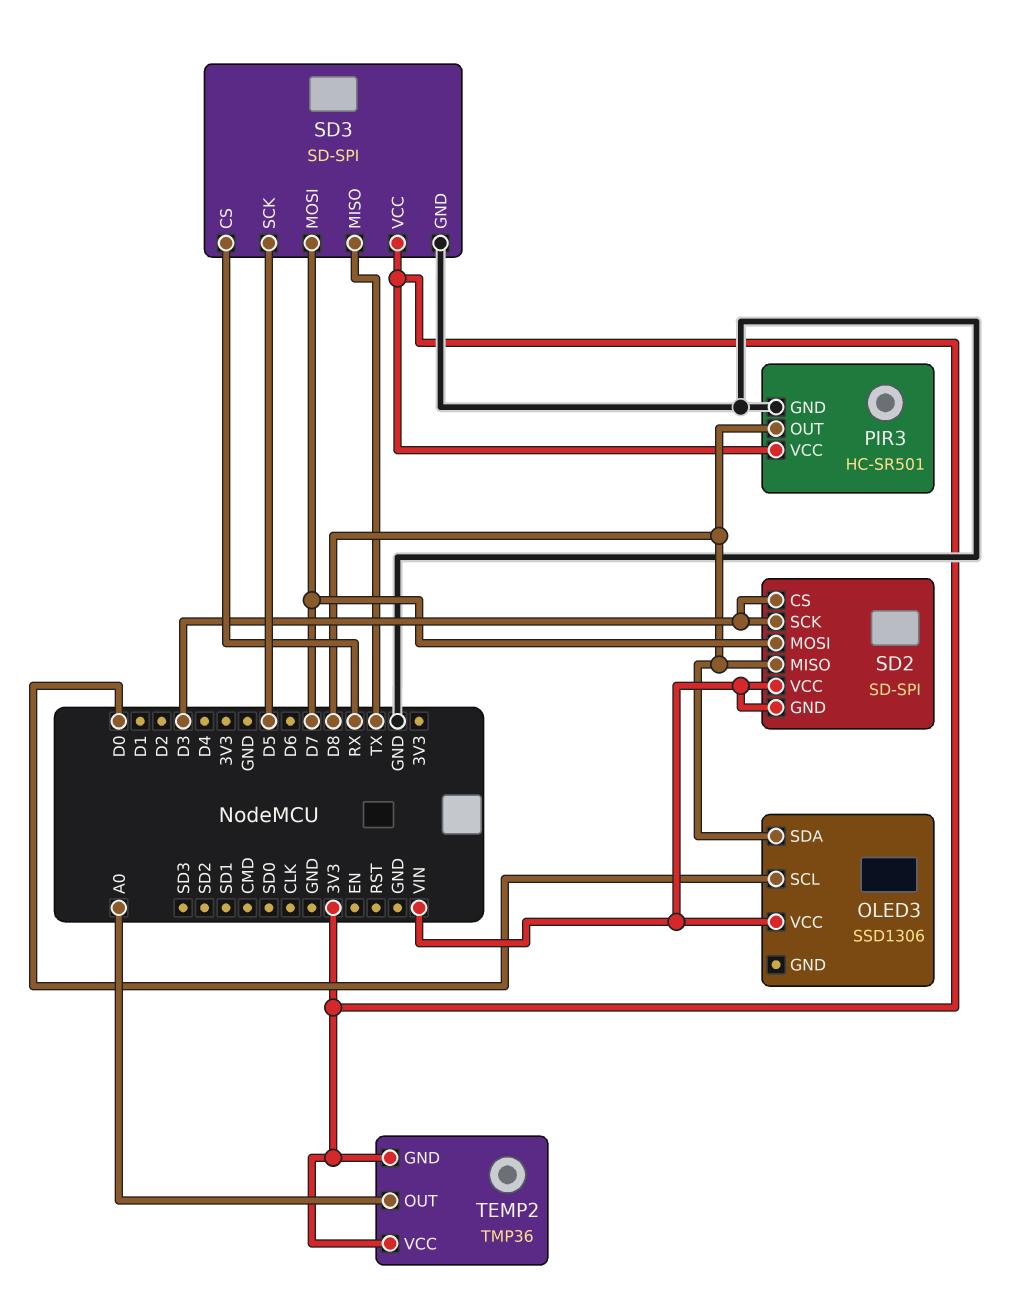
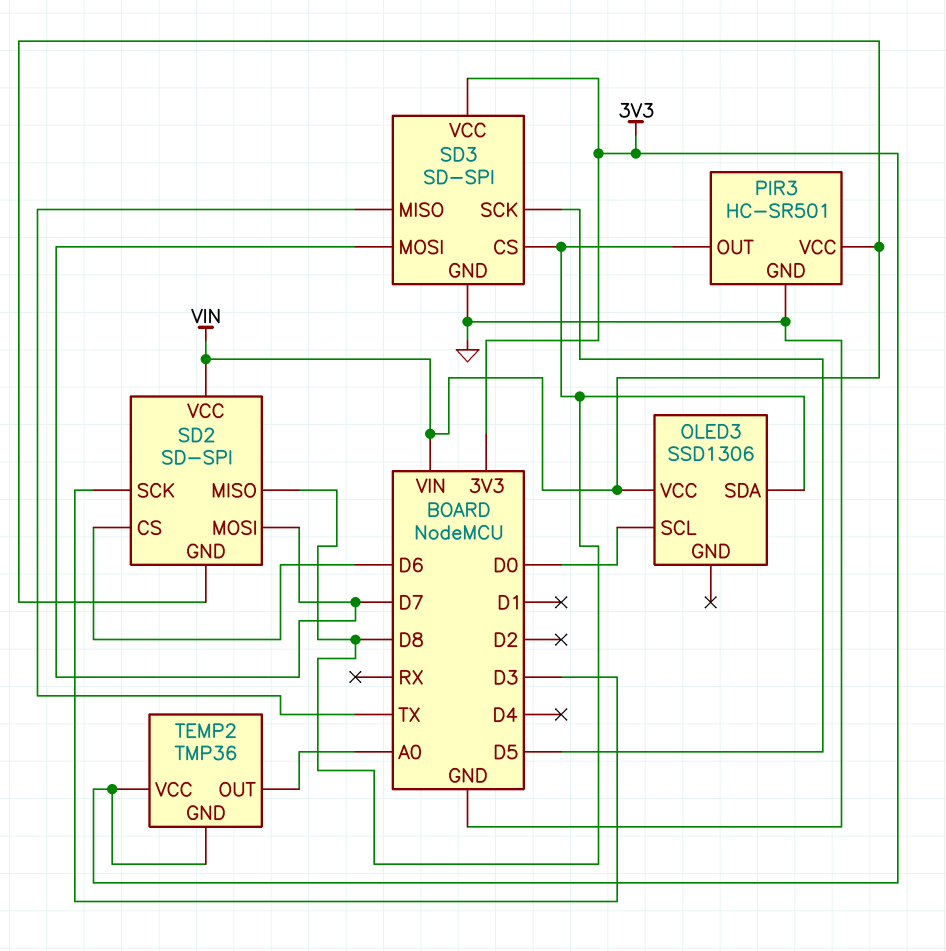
PIR3 pin VCC: 3V3 -> VIN
SD2 pin CS: D3 -> D6
SD3 pin CS: RX -> D8

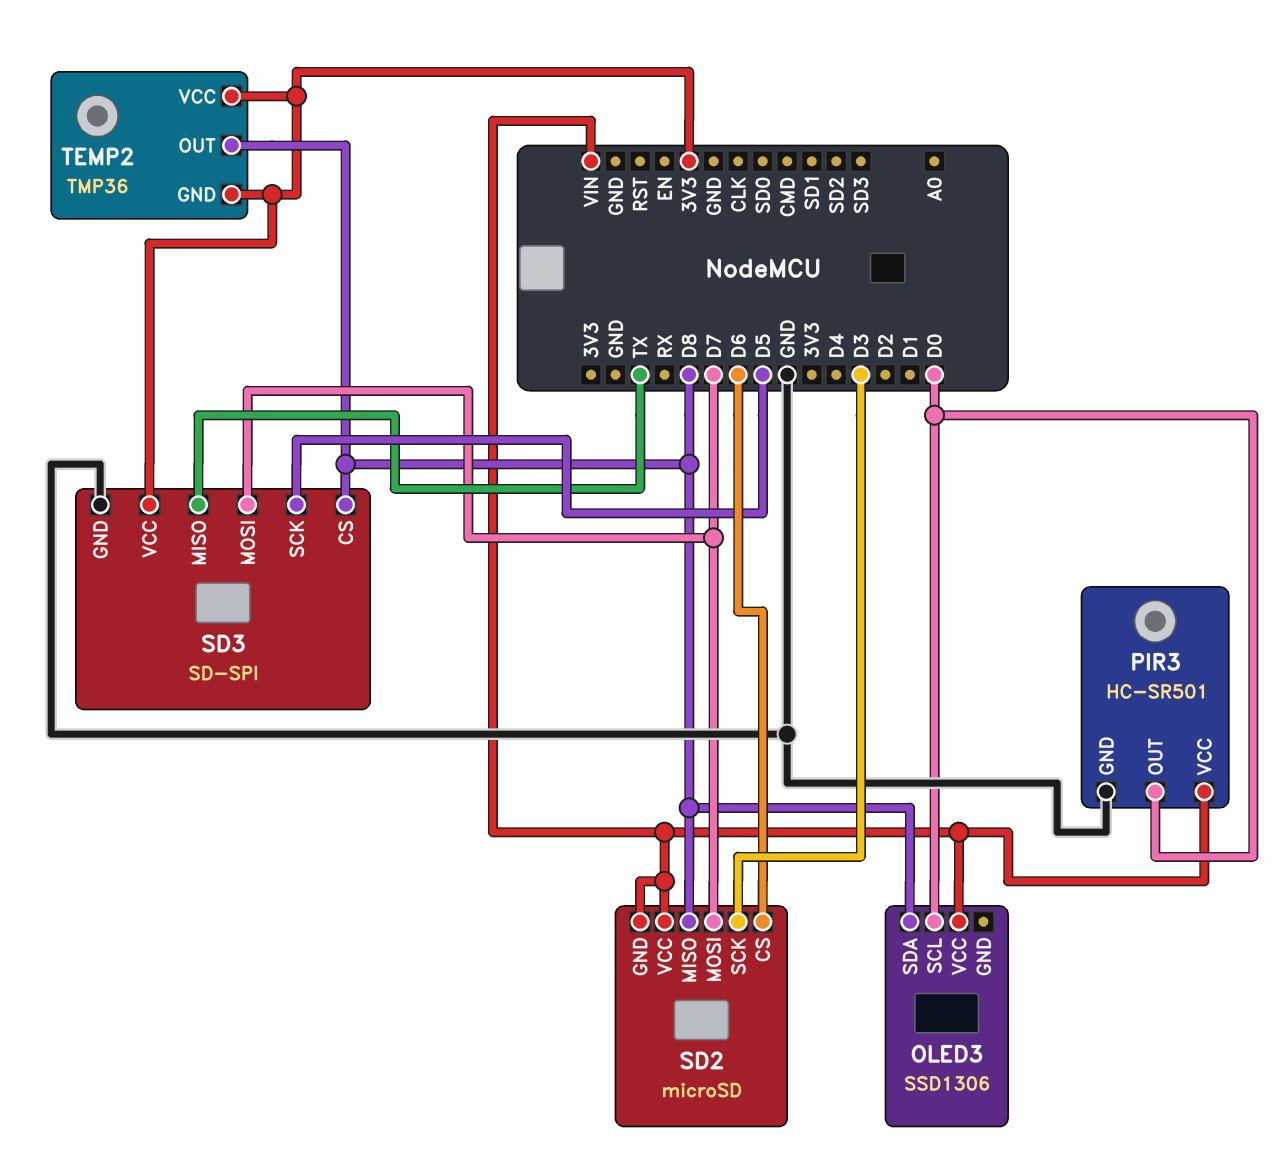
PIR3 pin OUT: D8 -> D0
SD2: SD-SPI -> microSD
TEMP2 pin OUT: A0 -> D8

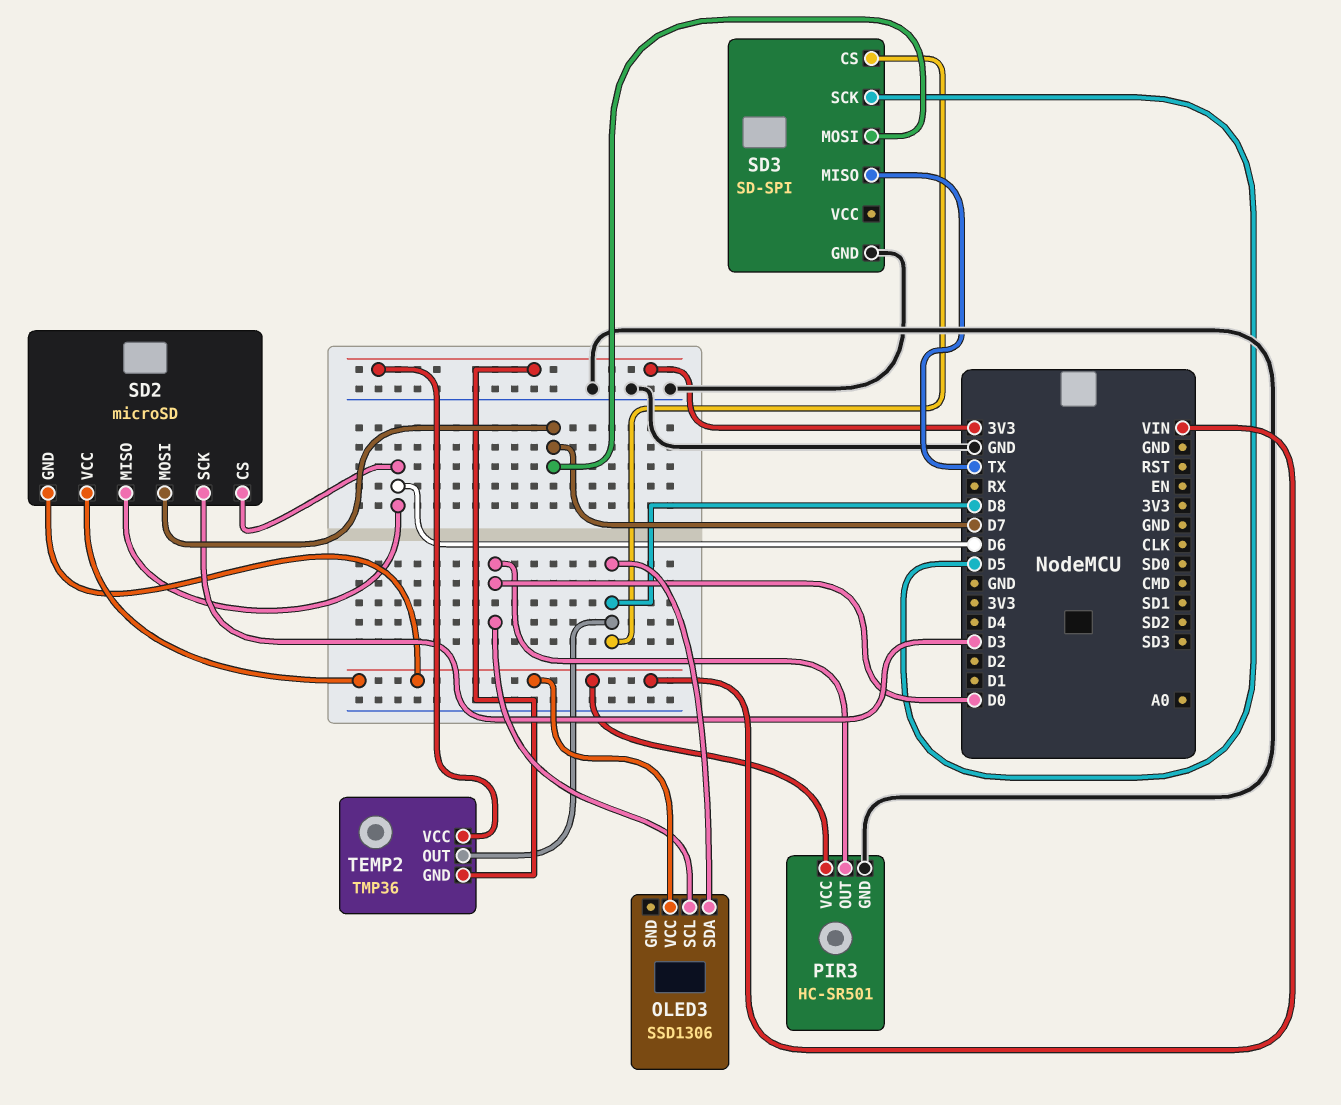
SD2 pin MISO: D8 -> D6
SD3 pin VCC: 3V3 -> none

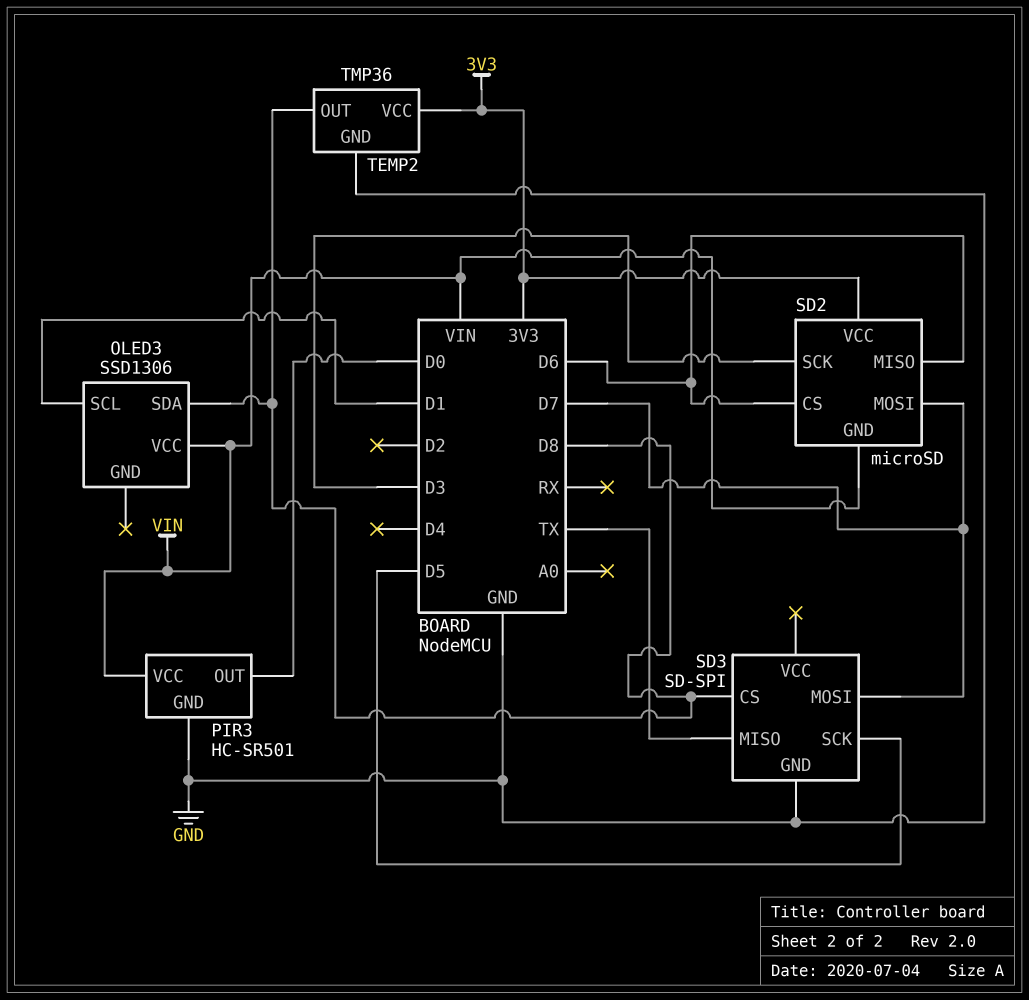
OLED3 pin SCL: D0 -> D1
SD2 pin VCC: VIN -> 3V3
TEMP2 pin GND: 3V3 -> GND

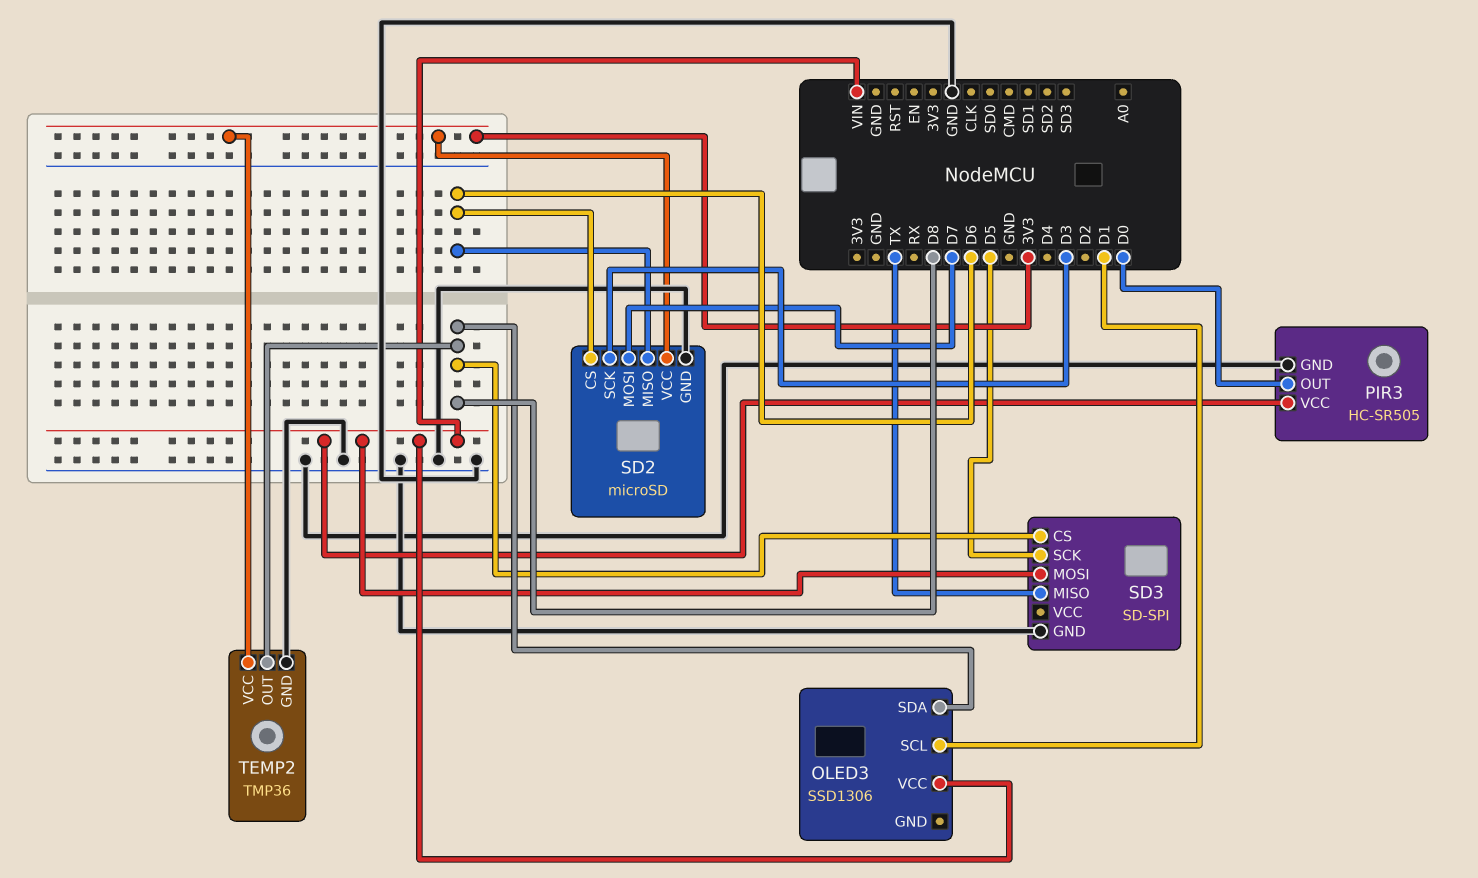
PIR3: HC-SR501 -> HC-SR505
SD2 pin GND: VIN -> GND
SD3 pin MOSI: D7 -> VIN

